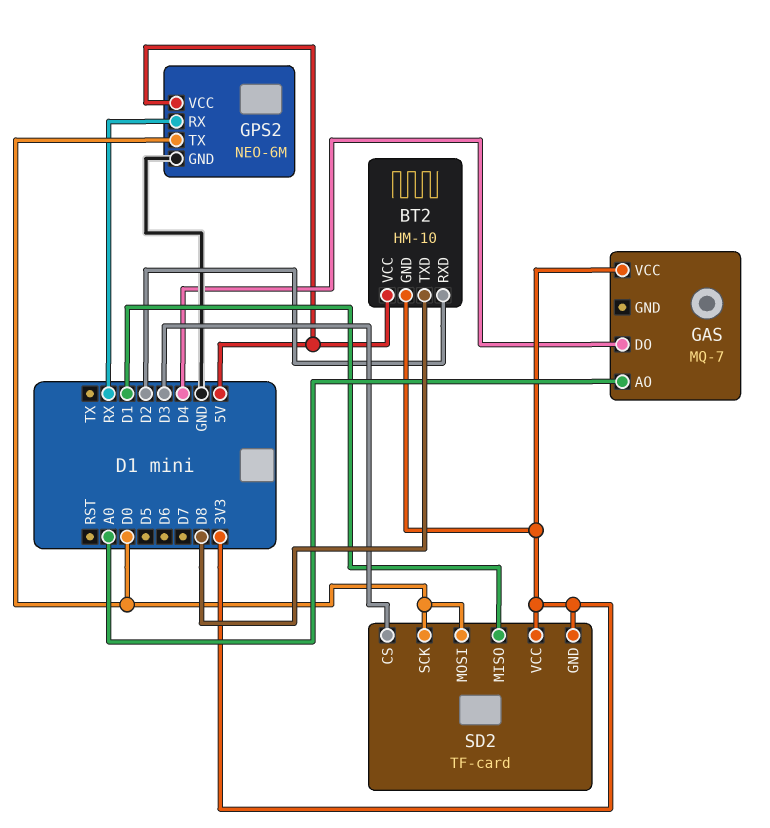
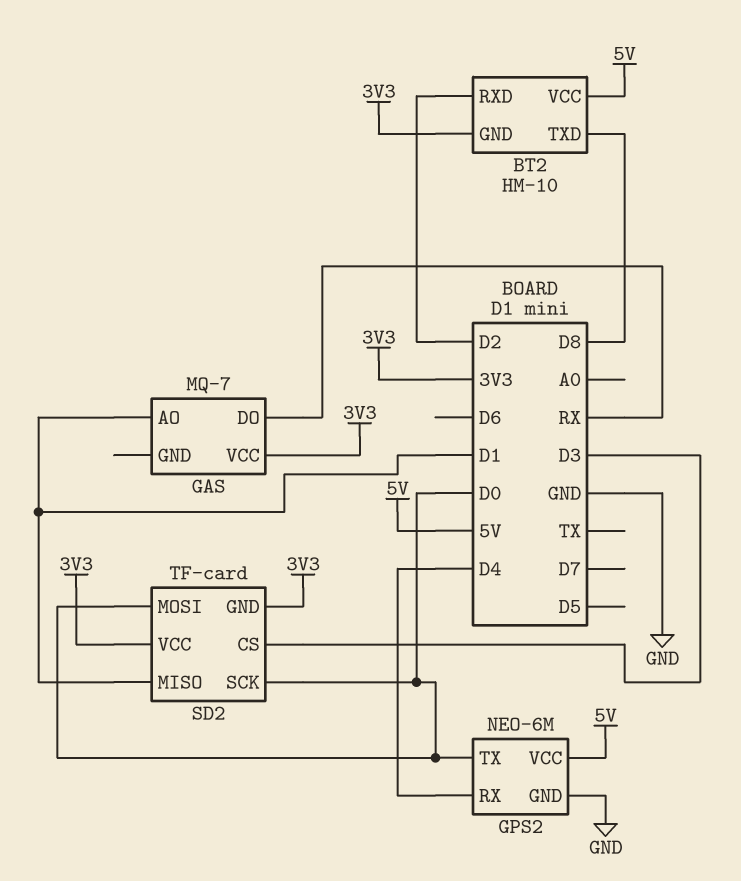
GAS pin AO: A0 -> D1
GAS pin DO: D4 -> RX
GPS2 pin RX: RX -> D4

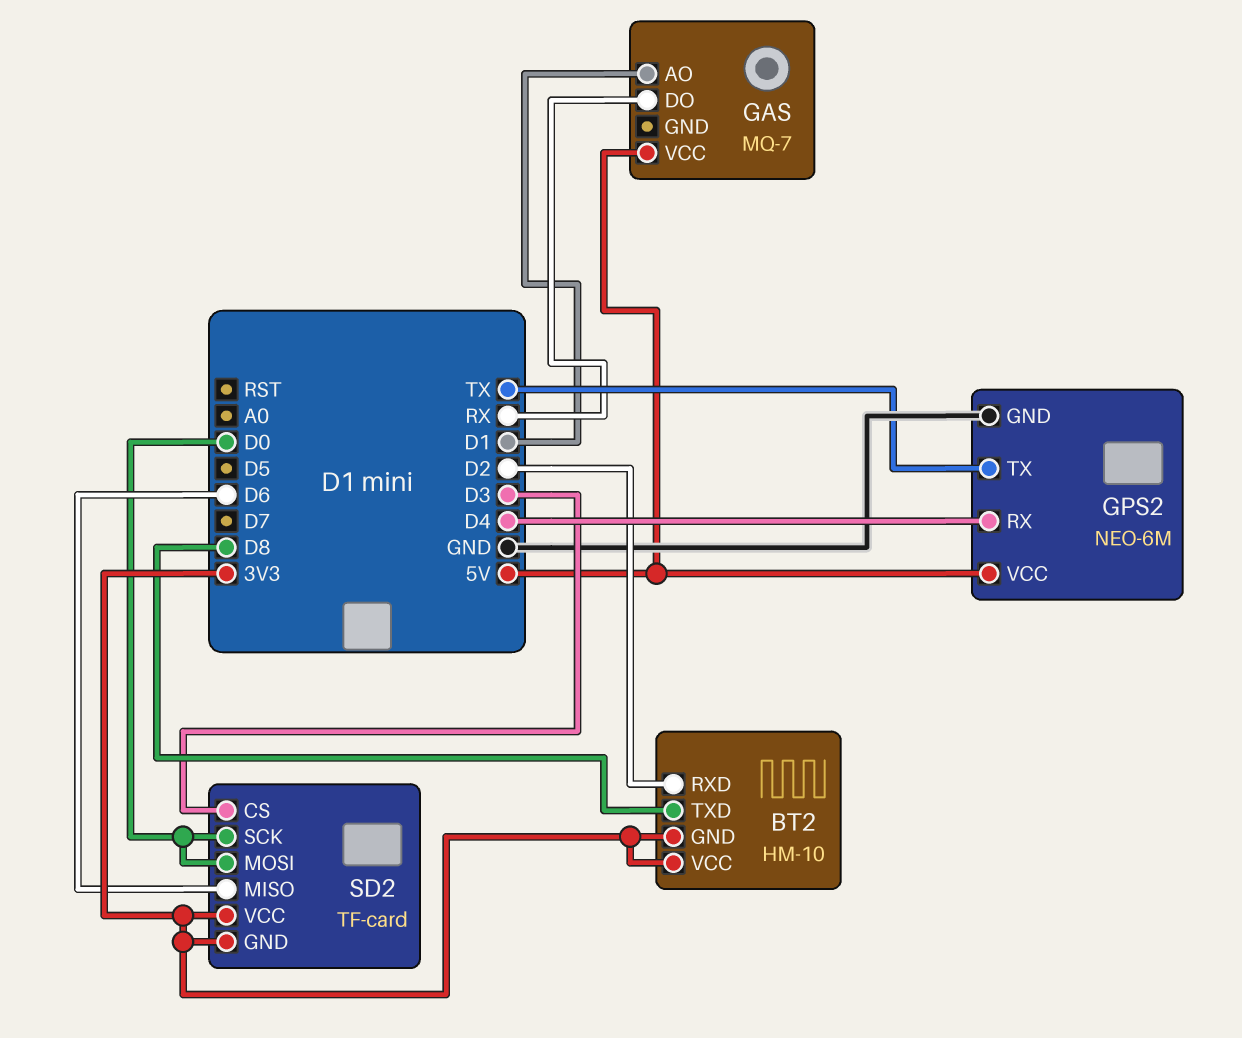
BT2 pin VCC: 5V -> 3V3
GAS pin VCC: 3V3 -> 5V
GPS2 pin TX: D0 -> TX
SD2 pin MISO: D1 -> D6

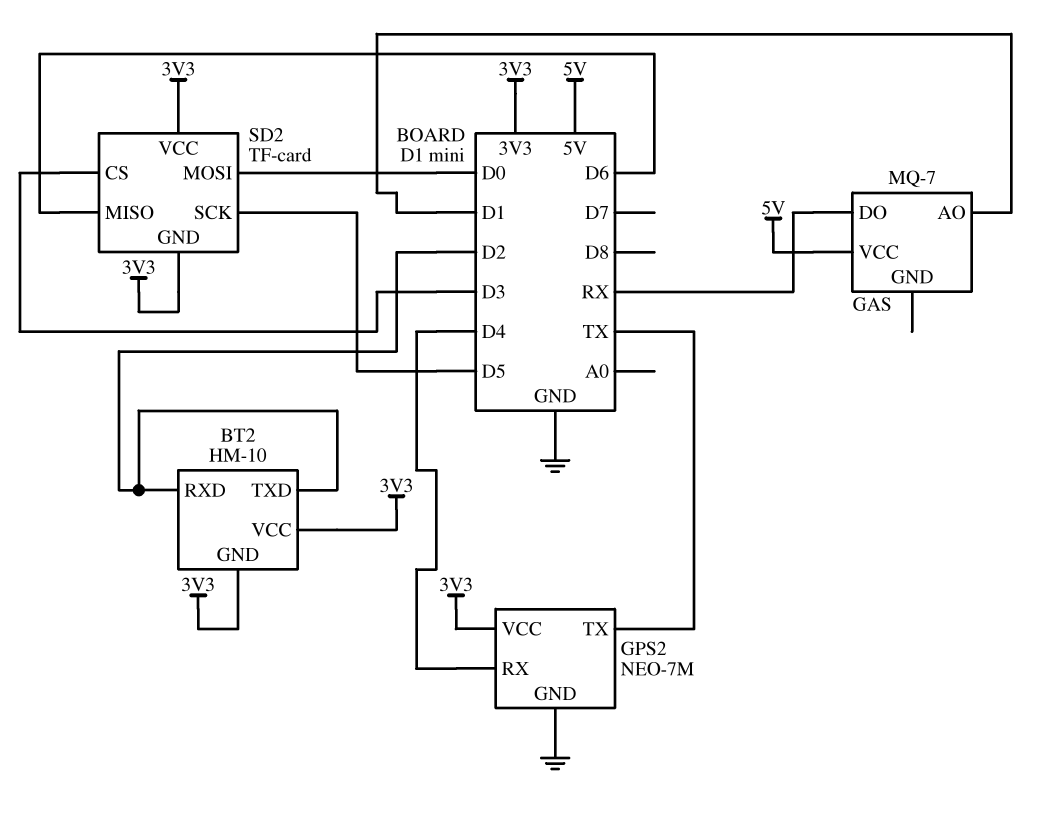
BT2 pin TXD: D8 -> D2
GPS2: NEO-6M -> NEO-7M
GPS2 pin VCC: 5V -> 3V3
SD2 pin SCK: D0 -> D5

